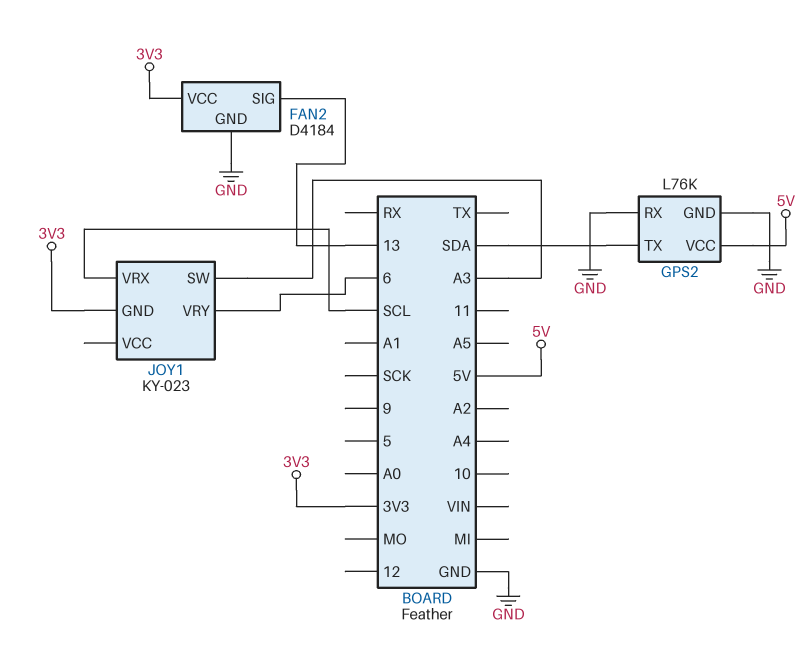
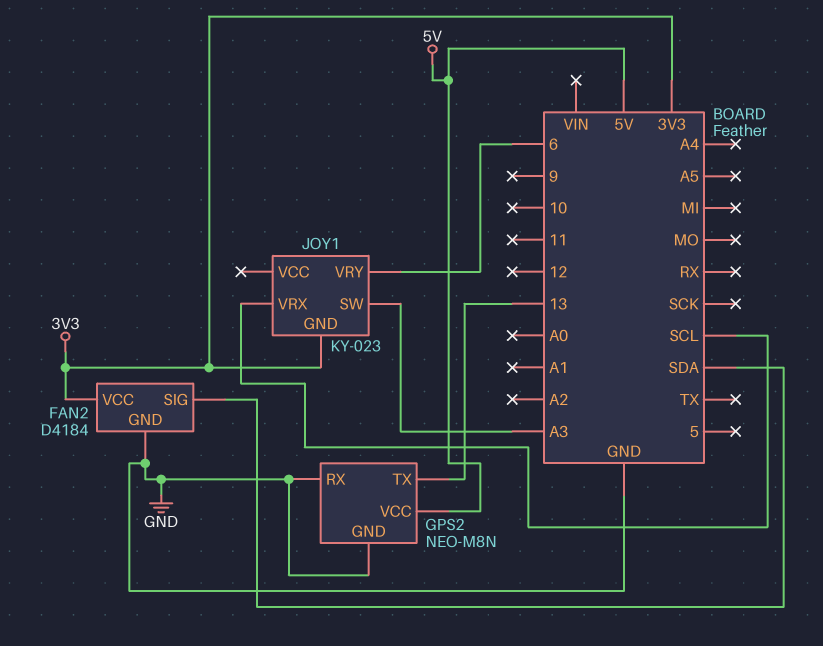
FAN2 pin SIG: 13 -> SDA
GPS2: L76K -> NEO-M8N
GPS2 pin TX: SDA -> 13

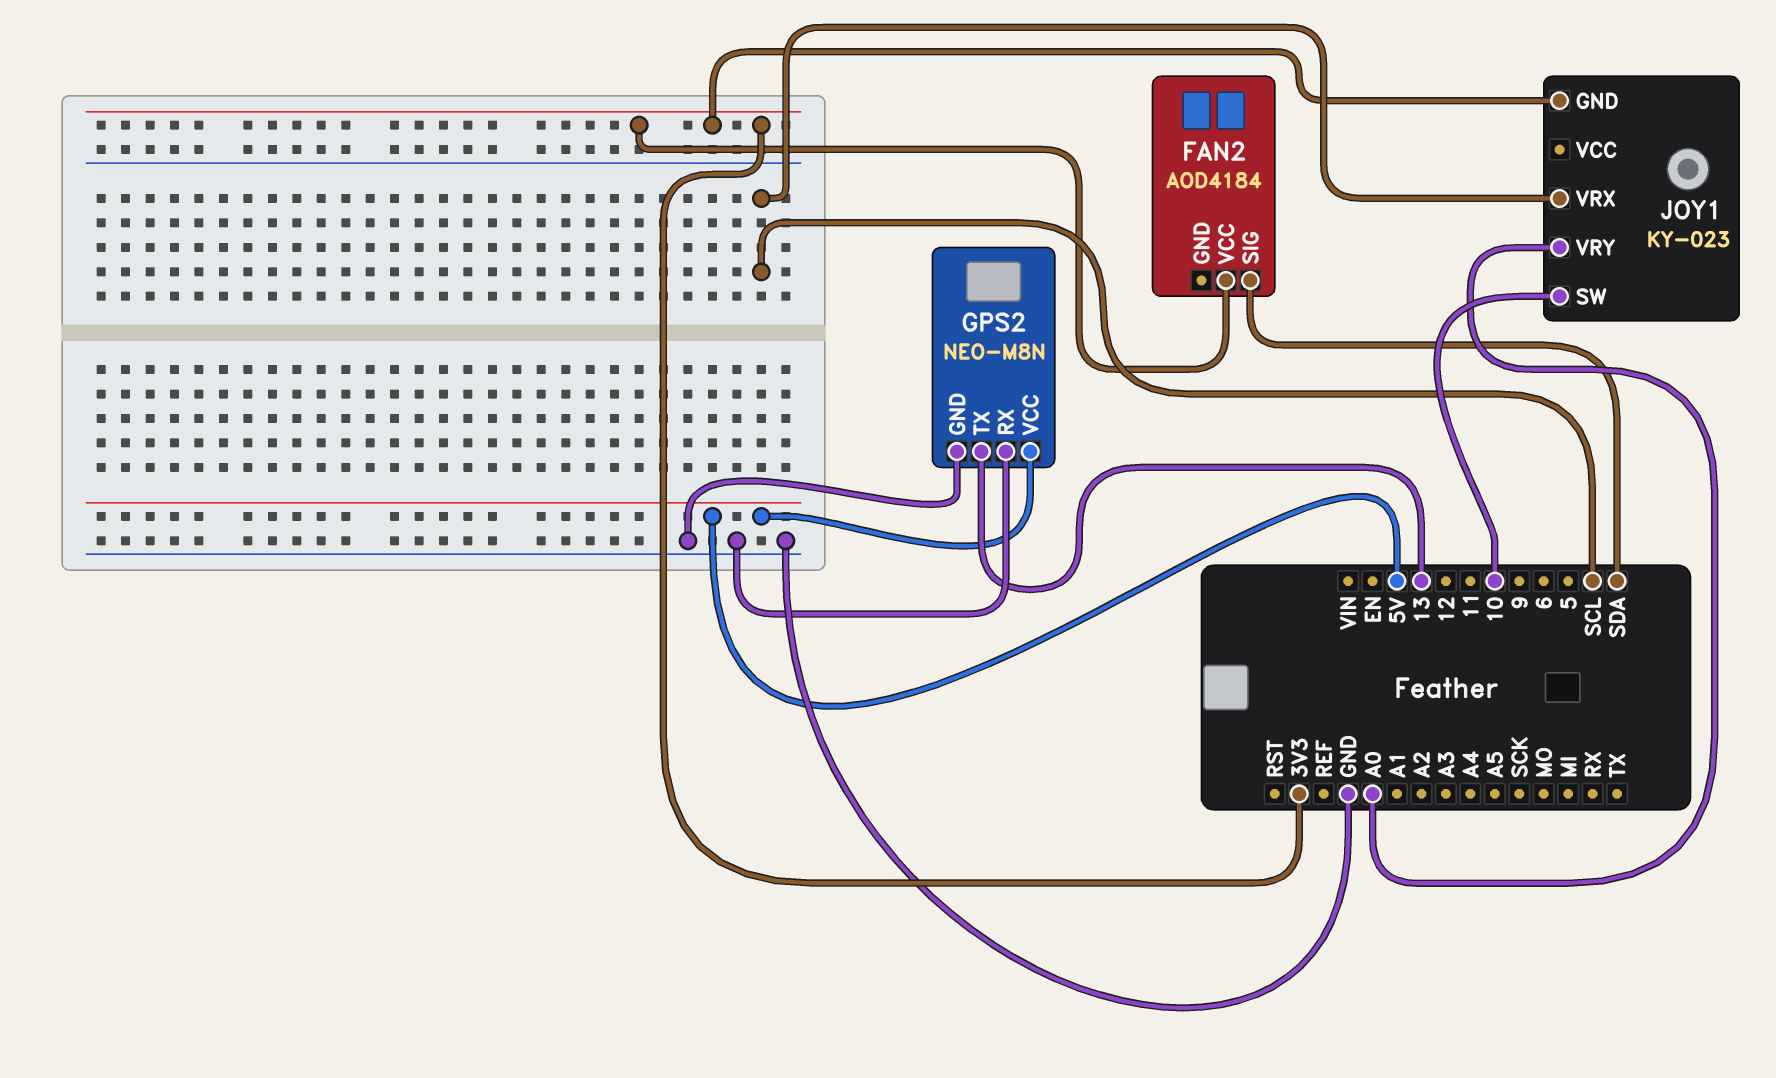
FAN2: D4184 -> AOD4184
FAN2 pin GND: GND -> none
JOY1 pin SW: A3 -> 10
JOY1 pin VRY: 6 -> A0

